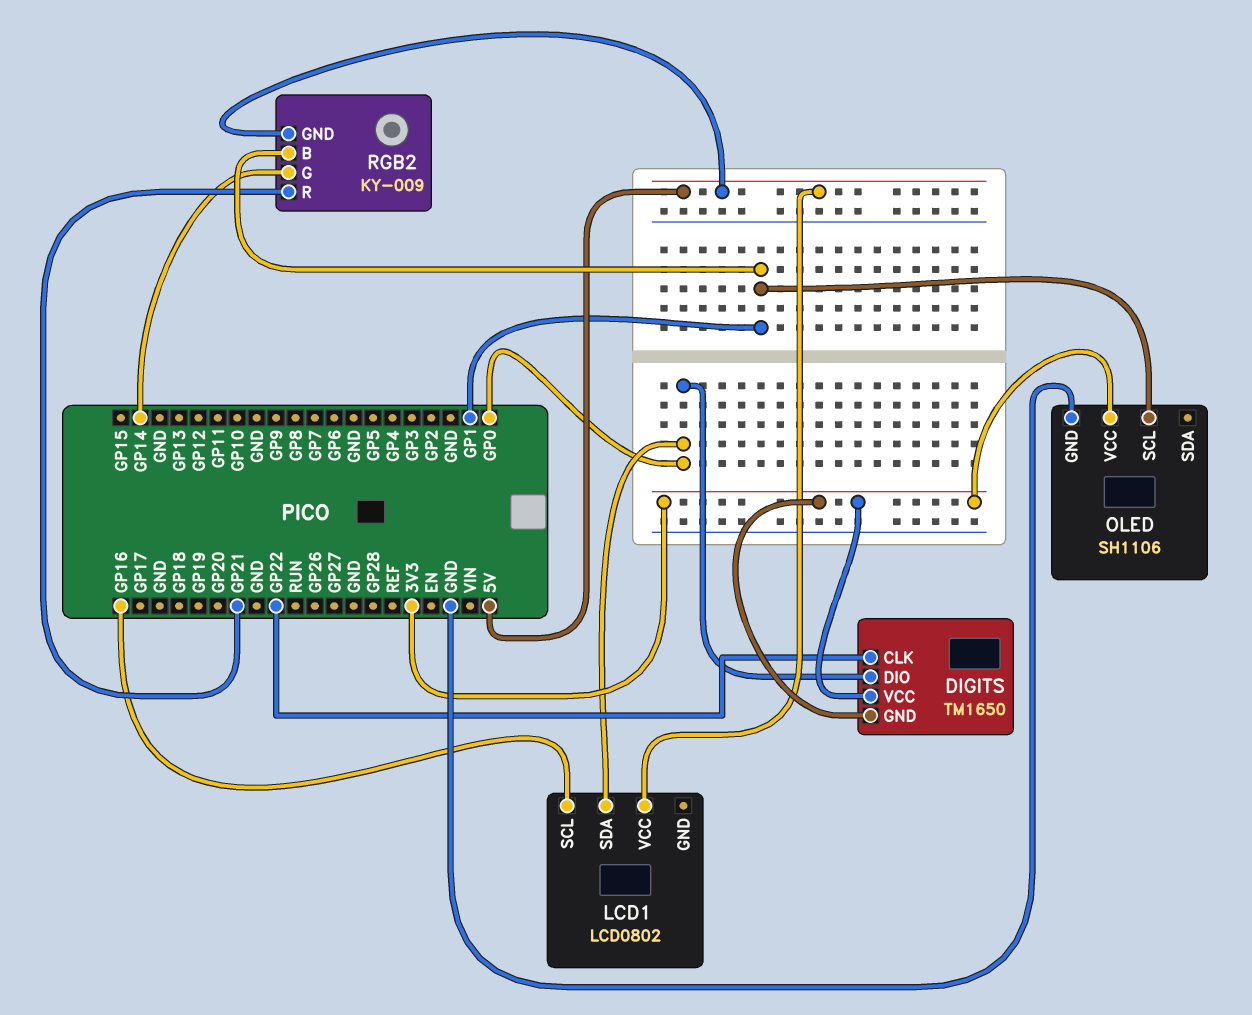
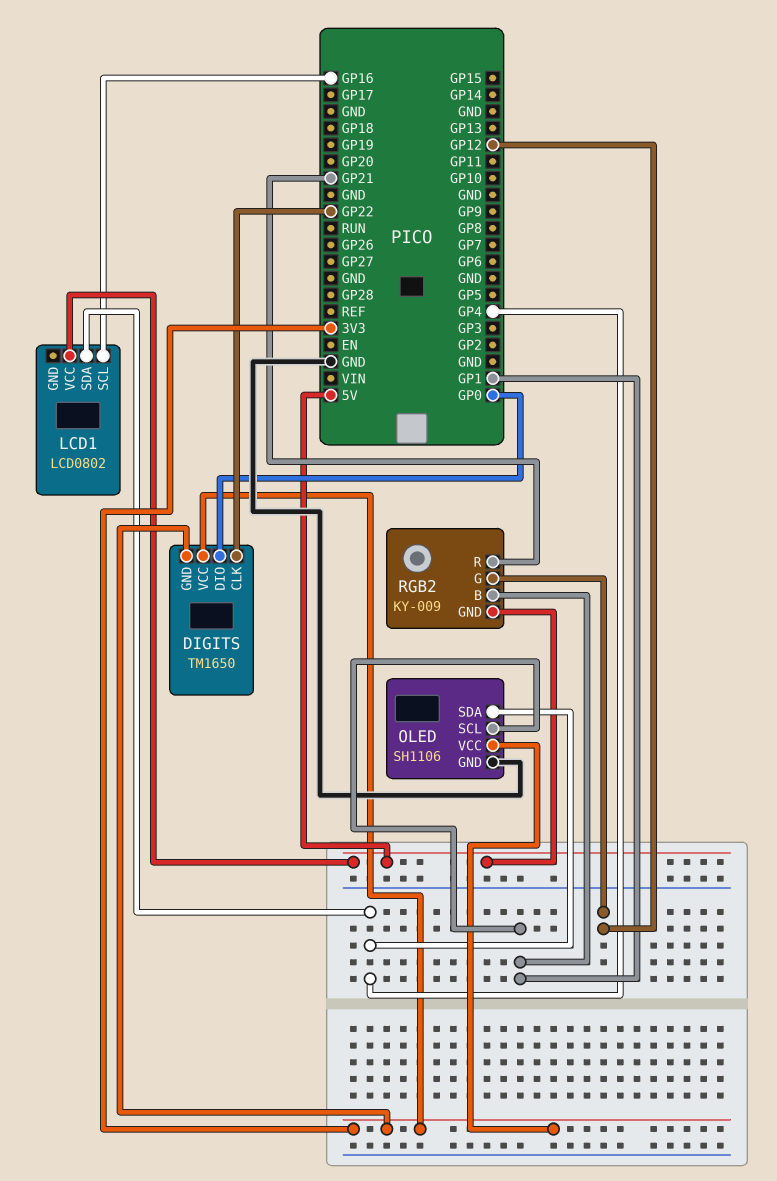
LCD1 pin SDA: GP0 -> GP4
OLED pin SDA: none -> GP4
RGB2 pin G: GP14 -> GP12

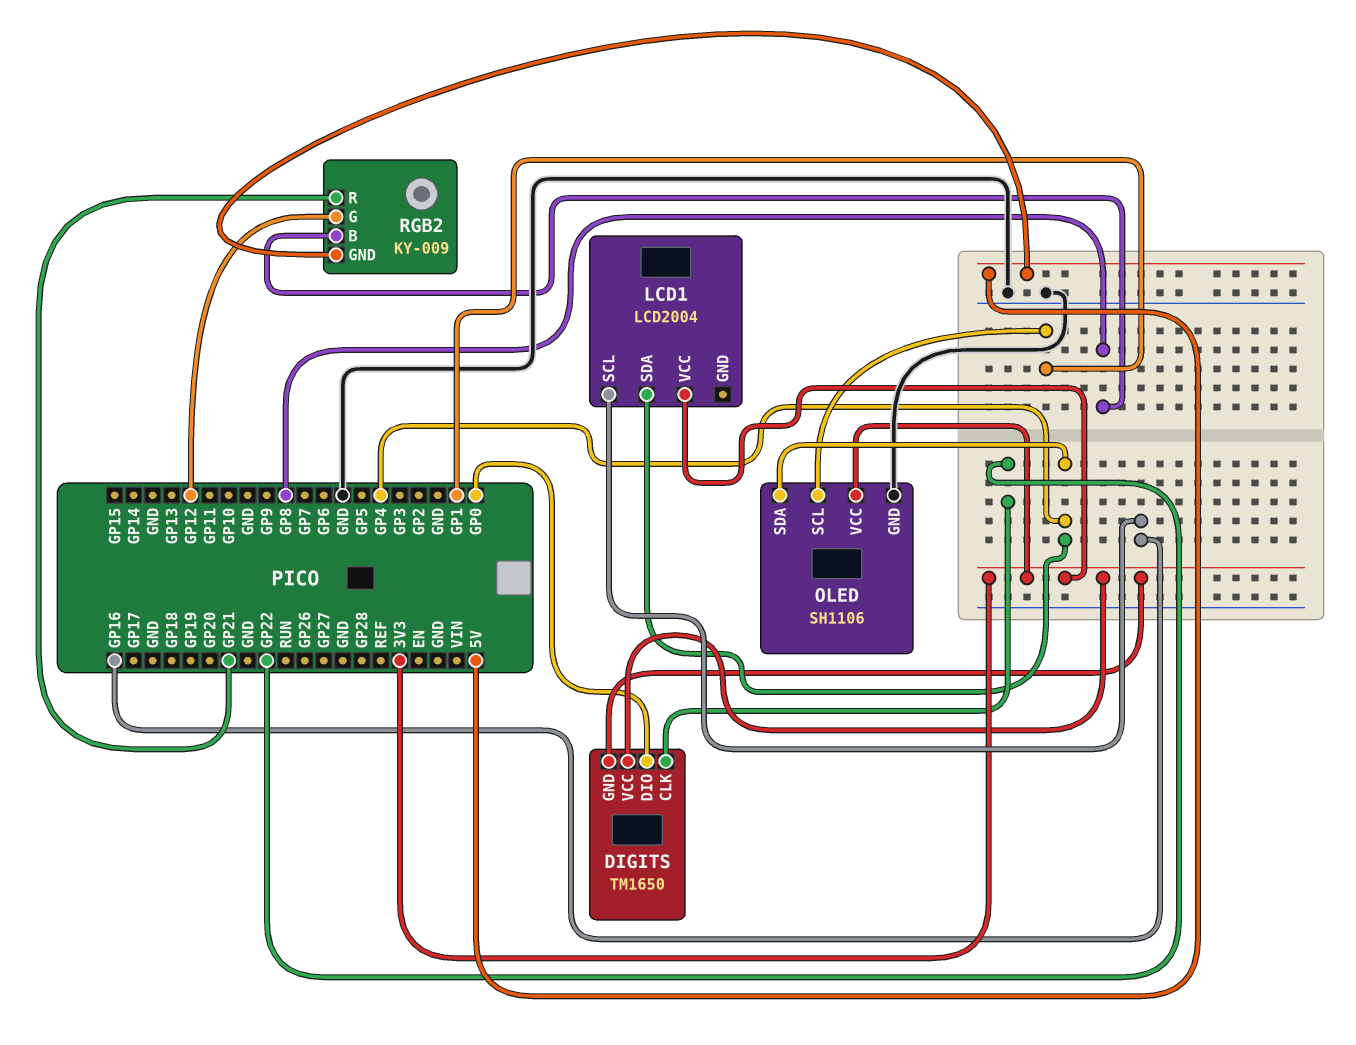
LCD1: LCD0802 -> LCD2004
LCD1 pin VCC: 5V -> 3V3
RGB2 pin B: GP1 -> GP8

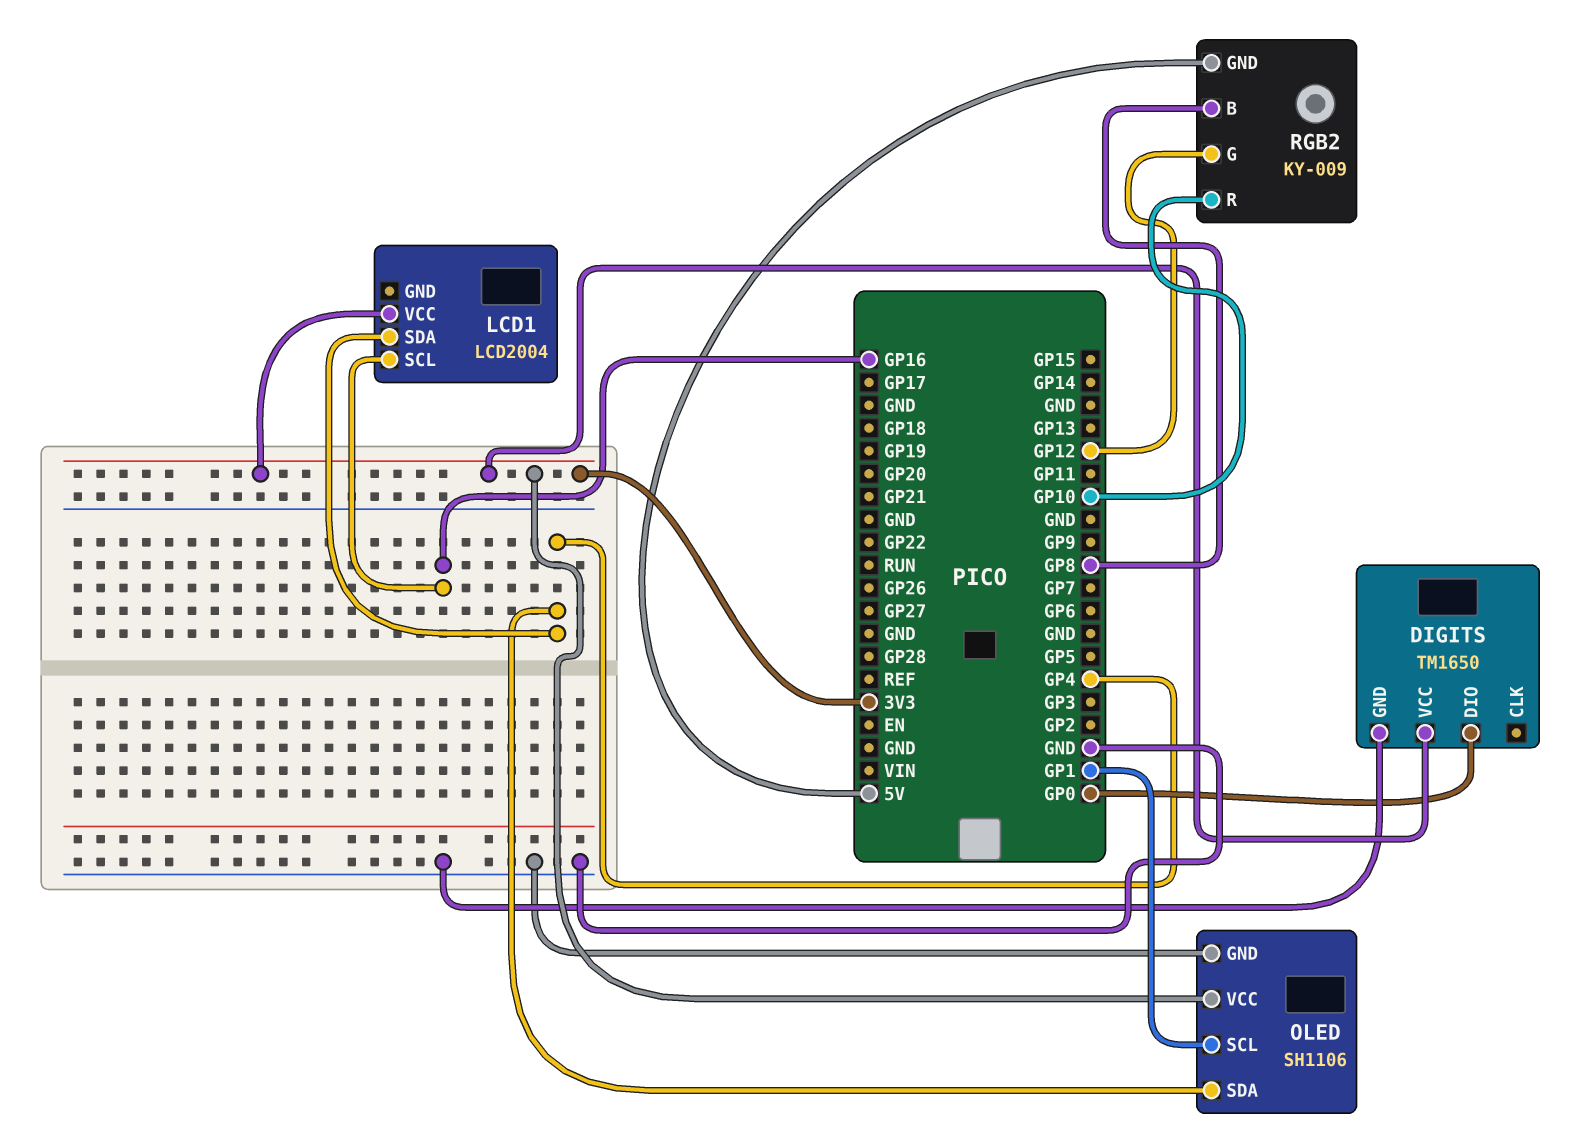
DIGITS pin CLK: GP22 -> none
DIGITS pin GND: 3V3 -> GND
RGB2 pin R: GP21 -> GP10

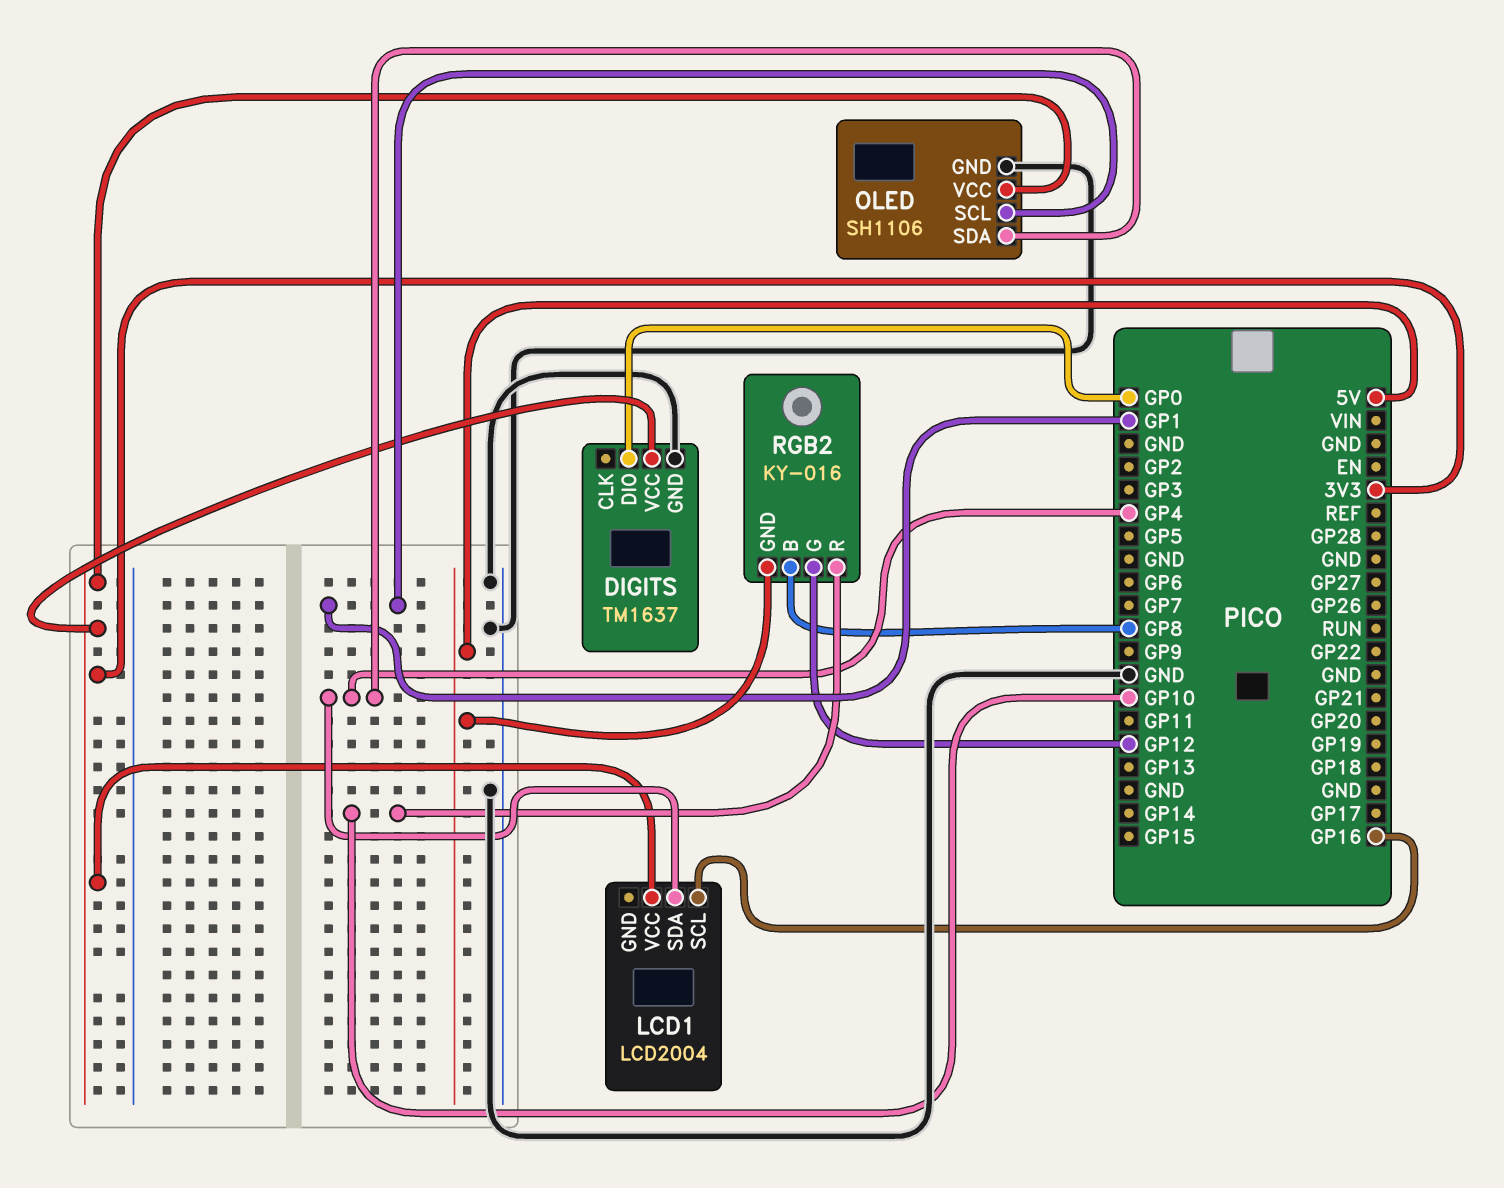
DIGITS: TM1650 -> TM1637
RGB2: KY-009 -> KY-016

